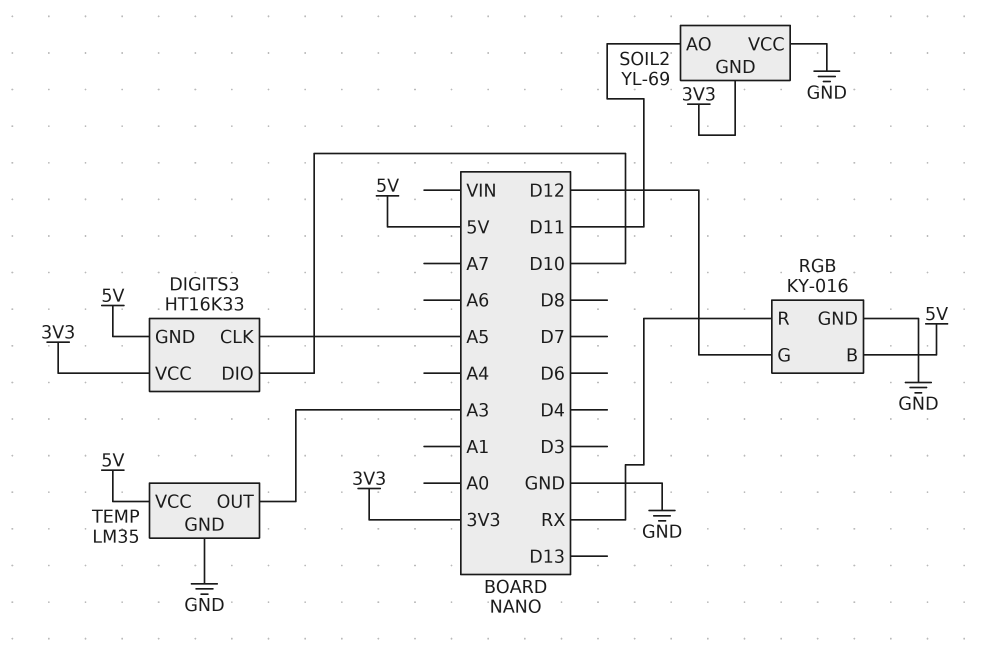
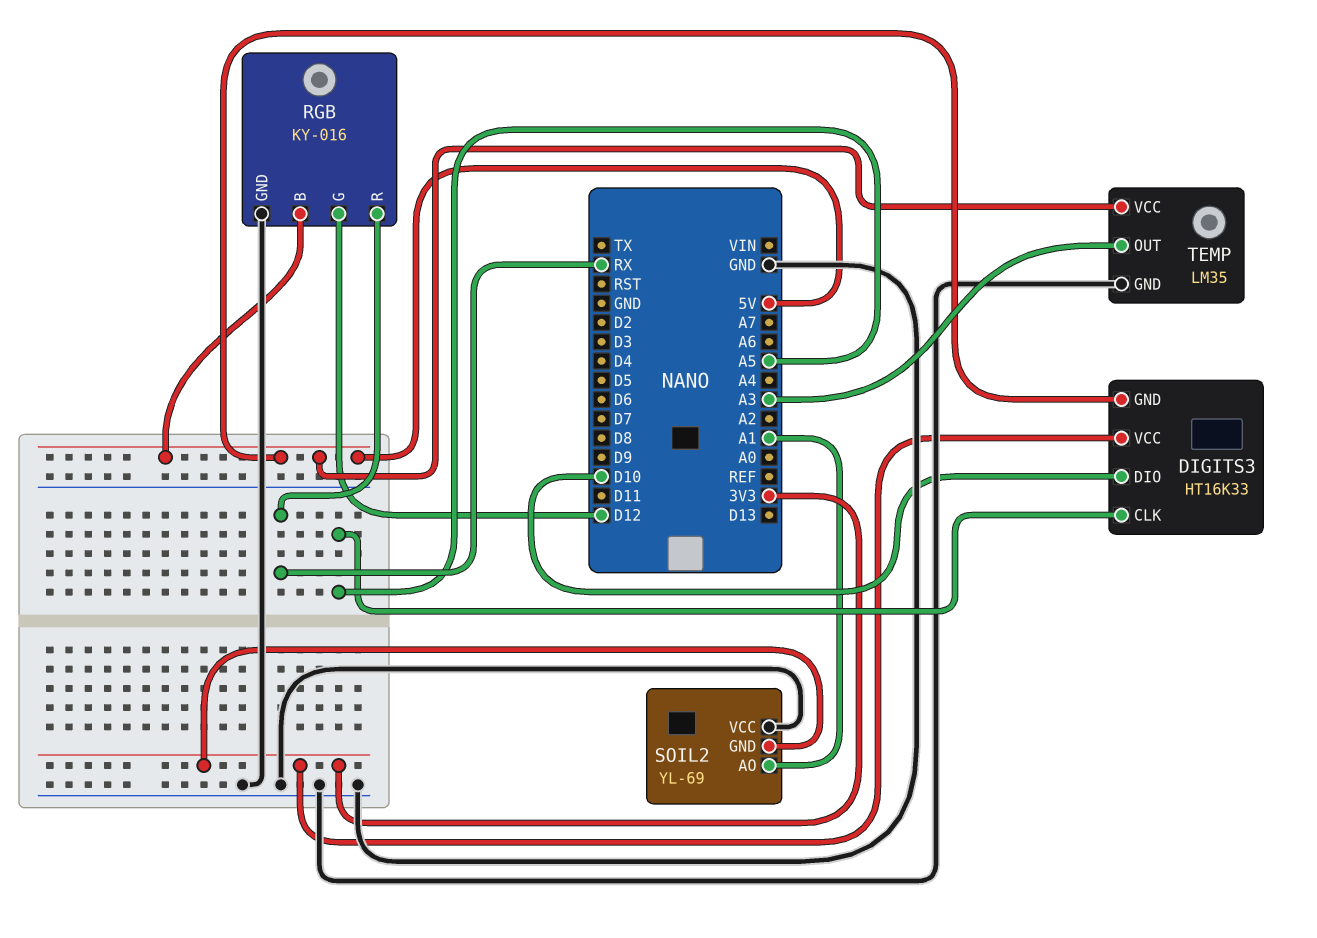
SOIL2 pin AO: D11 -> A1

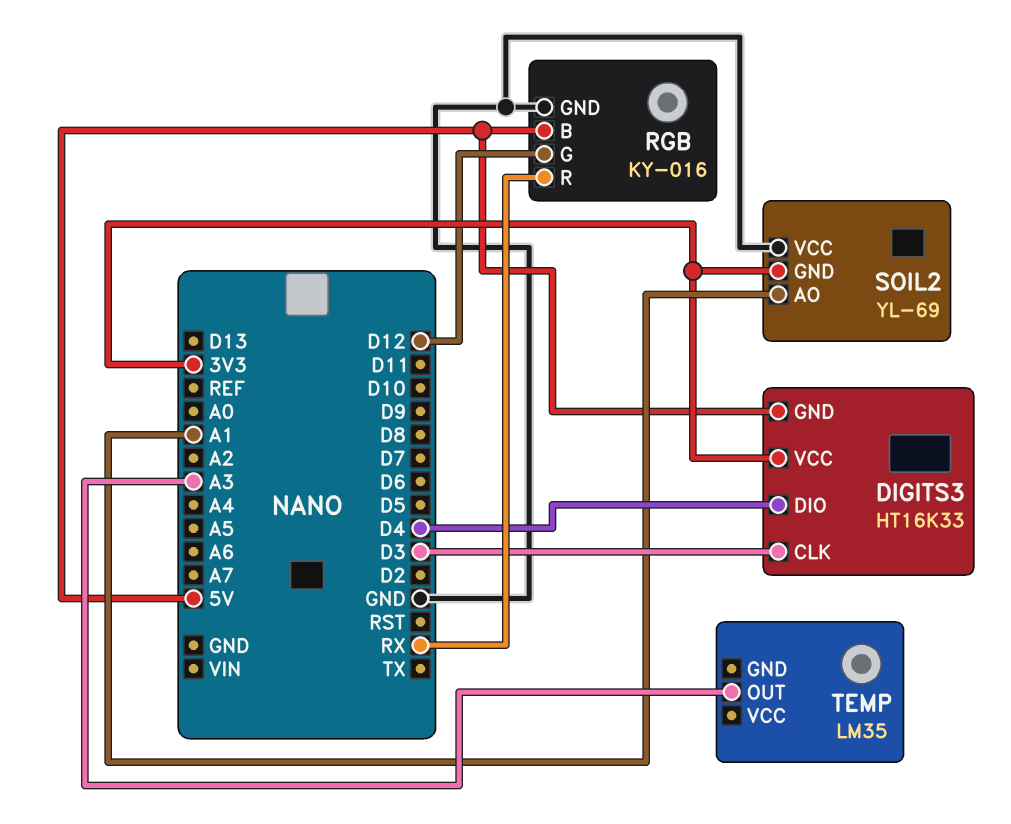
DIGITS3 pin CLK: A5 -> D3
DIGITS3 pin DIO: D10 -> D4
TEMP pin GND: GND -> none
TEMP pin VCC: 5V -> none

